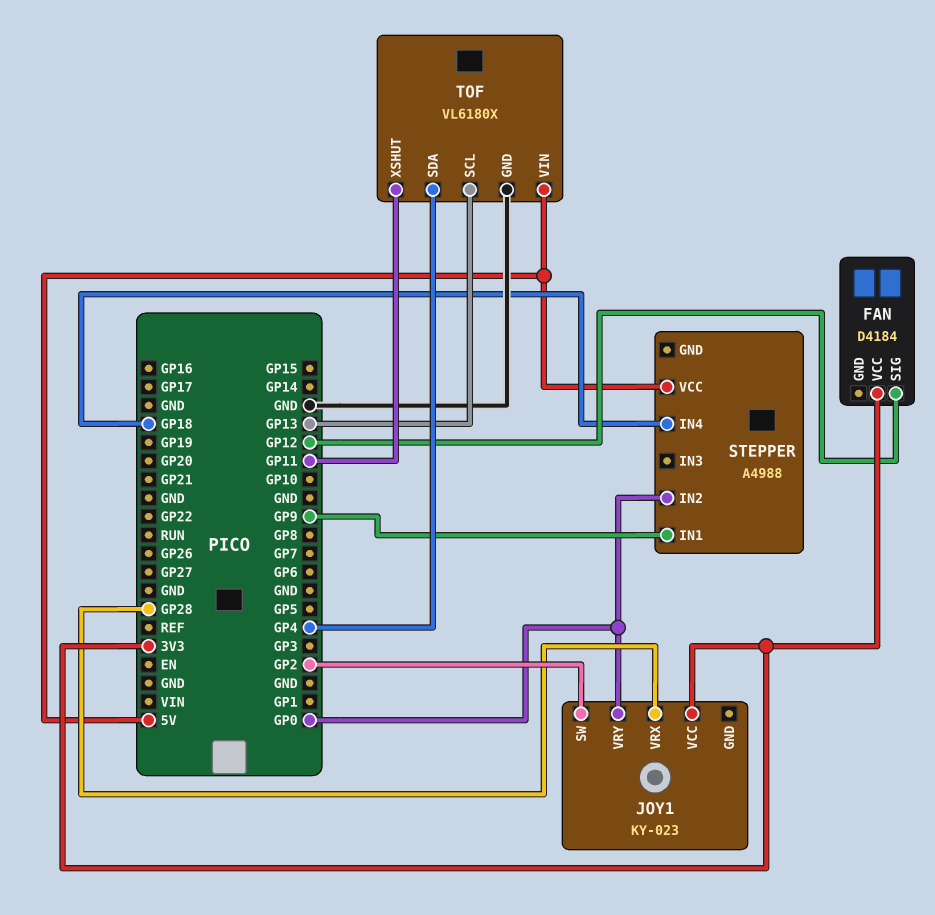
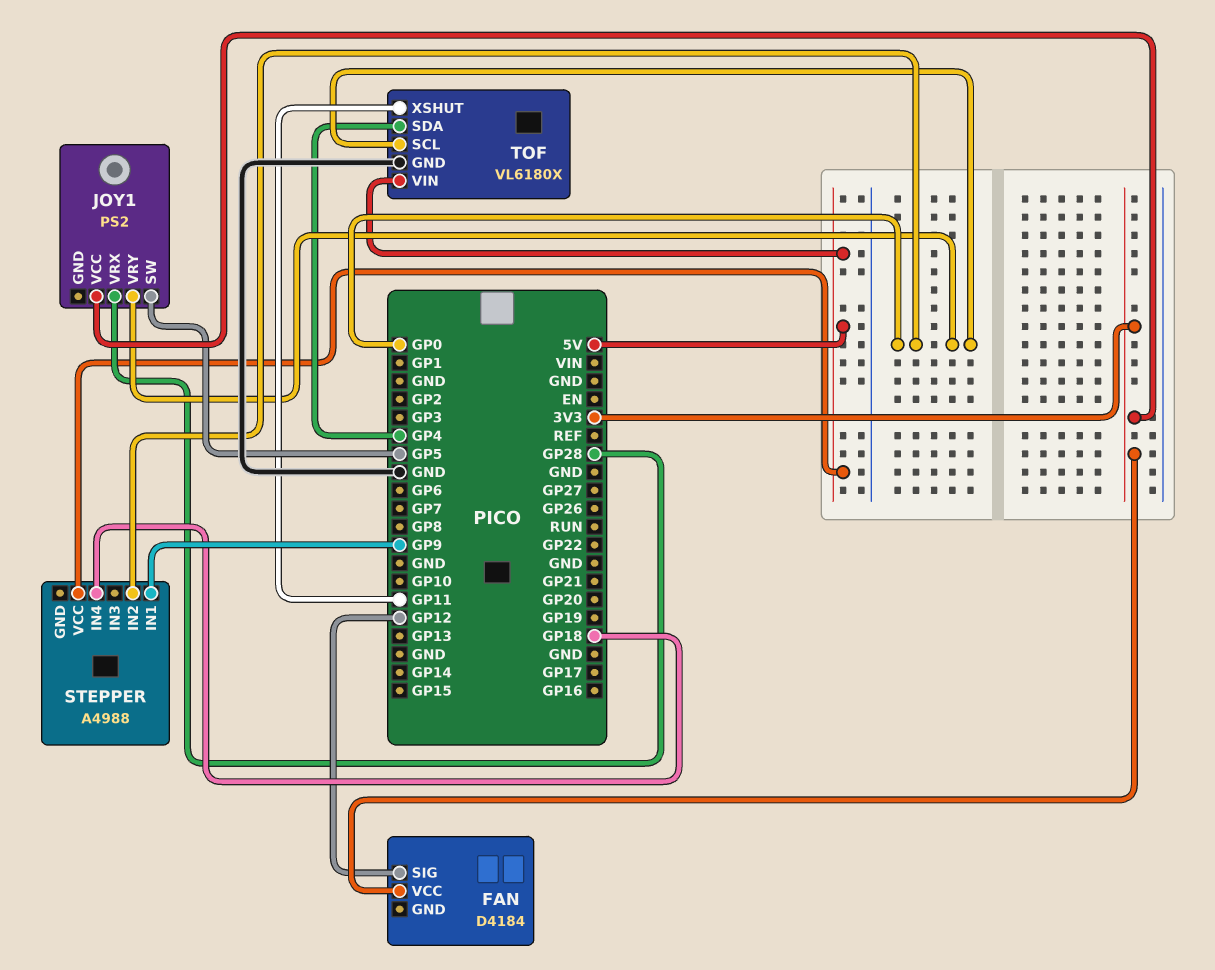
JOY1: KY-023 -> PS2
JOY1 pin SW: GP2 -> GP5
TOF pin SCL: GP13 -> GP0

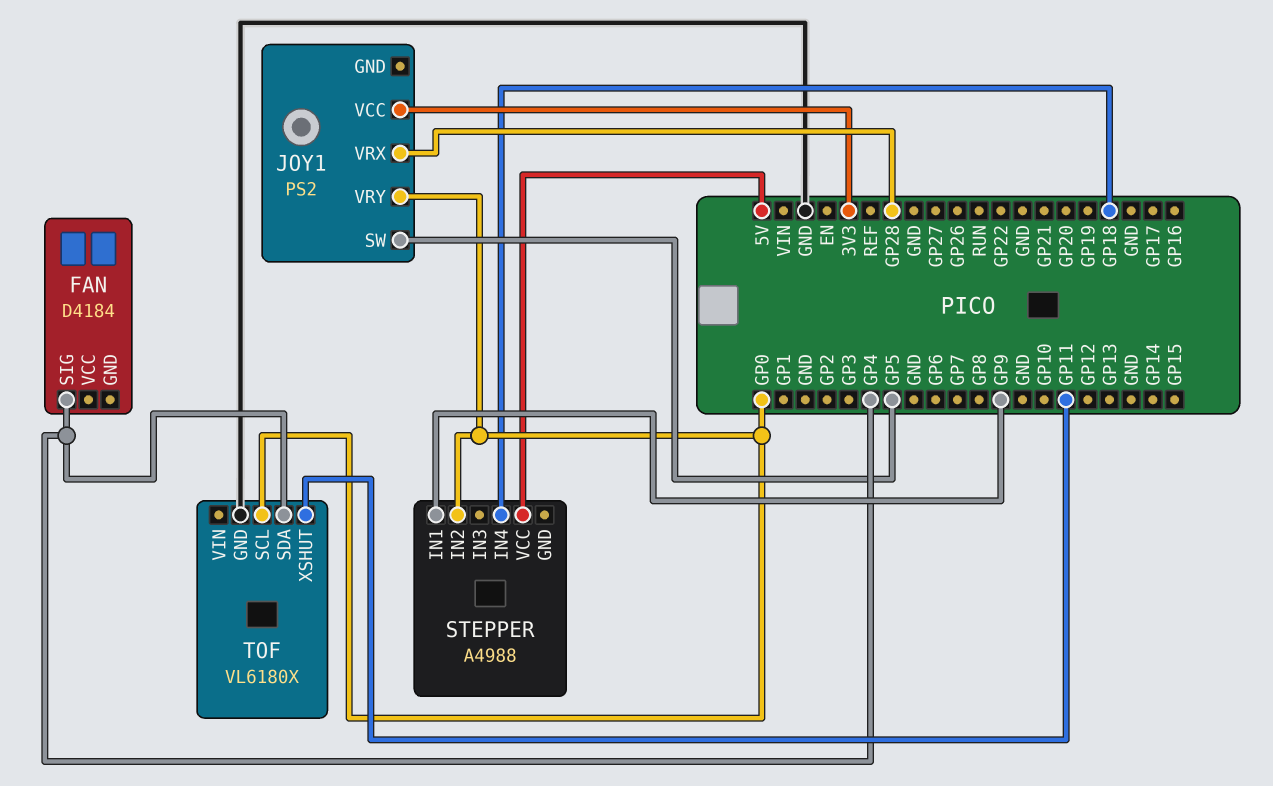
FAN pin SIG: GP12 -> GP4
FAN pin VCC: 3V3 -> none
TOF pin VIN: 5V -> none

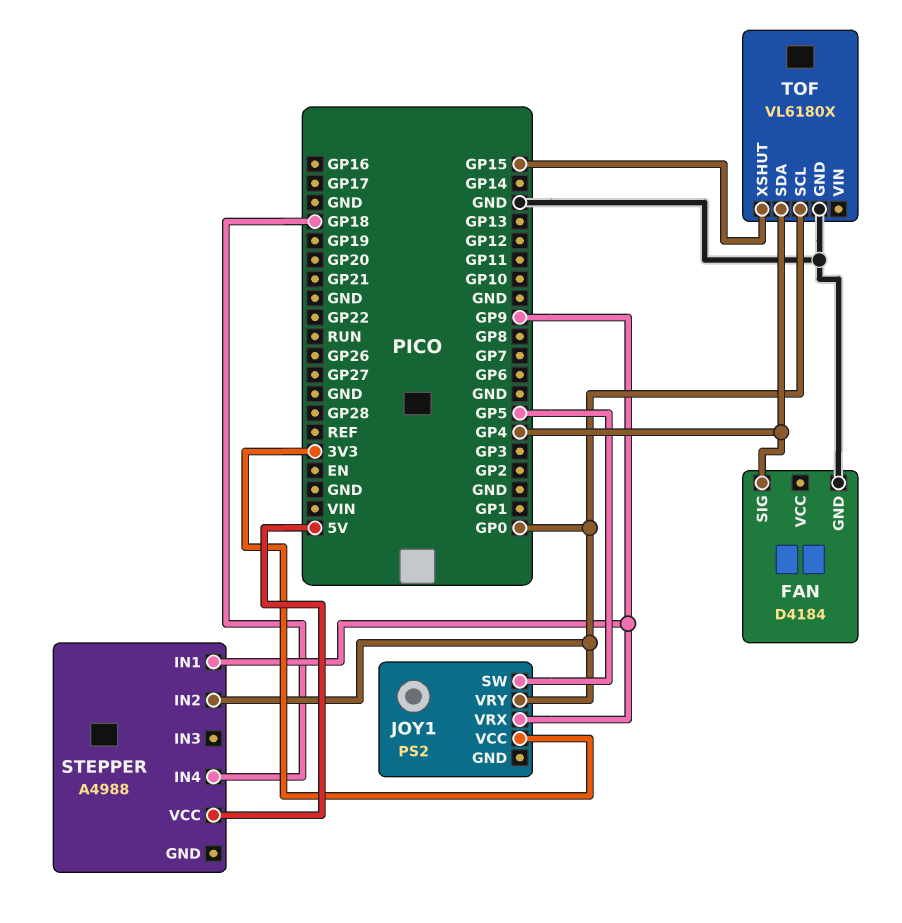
FAN pin GND: none -> GND
JOY1 pin VRX: GP28 -> GP9
TOF pin XSHUT: GP11 -> GP15

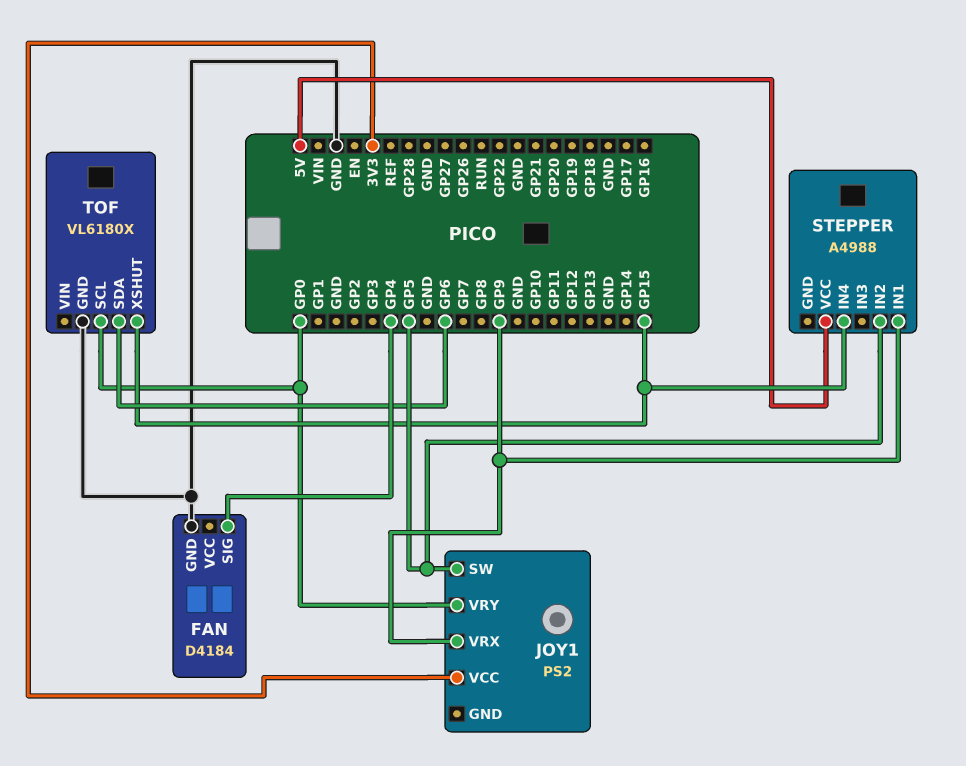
STEPPER pin IN2: GP0 -> GP5
STEPPER pin IN4: GP18 -> GP15
TOF pin SDA: GP4 -> GP6

